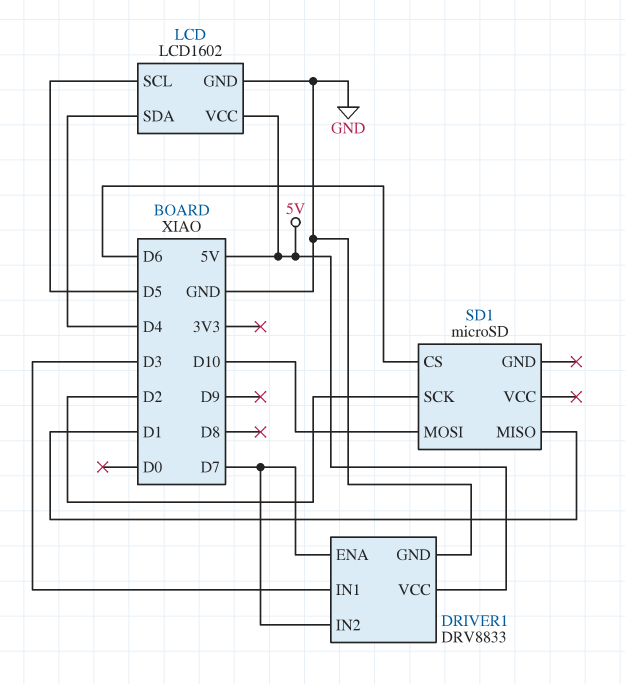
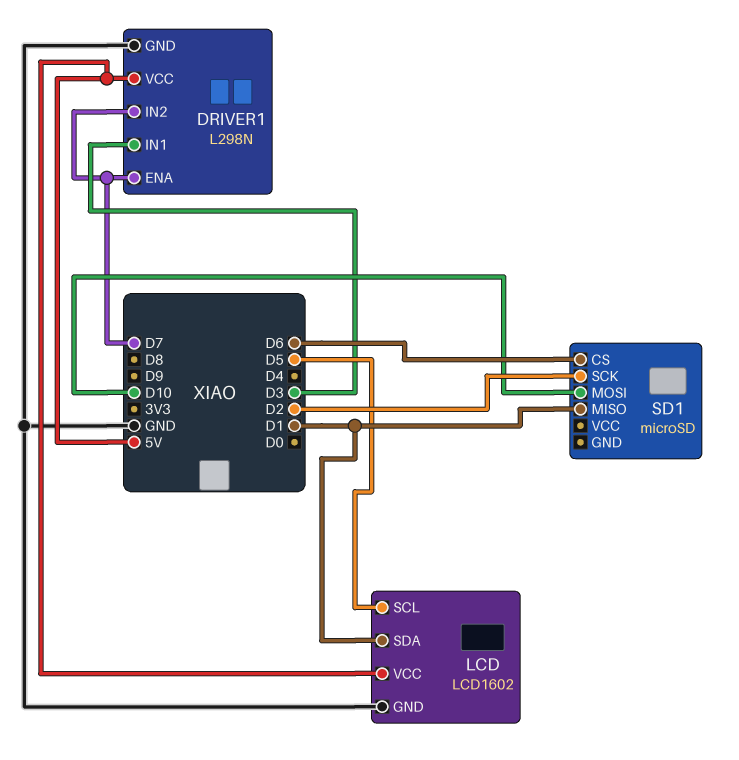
DRIVER1: DRV8833 -> L298N
LCD pin SDA: D4 -> D1

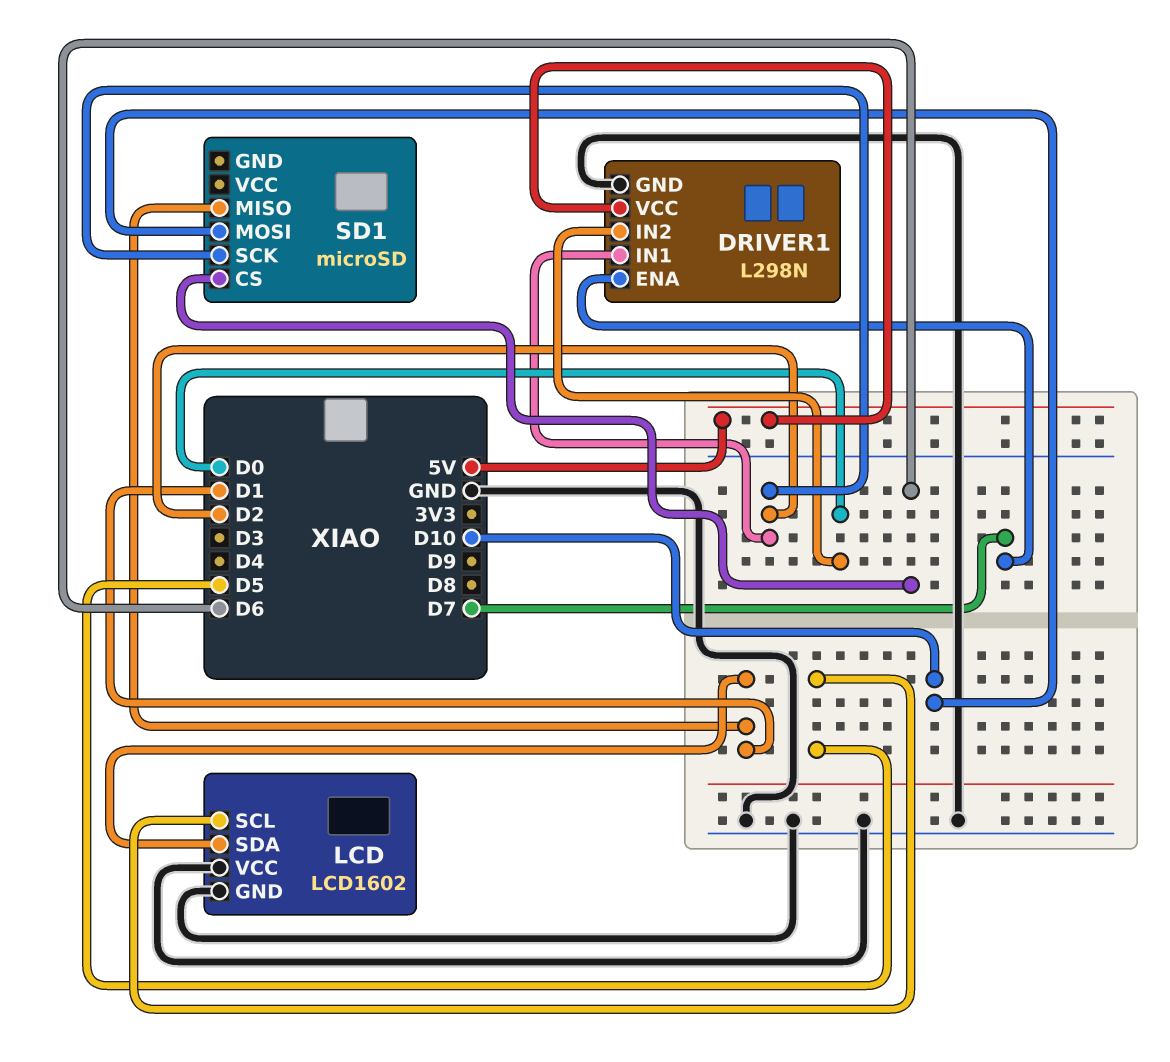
DRIVER1 pin IN1: D3 -> D2
DRIVER1 pin IN2: D7 -> D0
LCD pin VCC: 5V -> GND

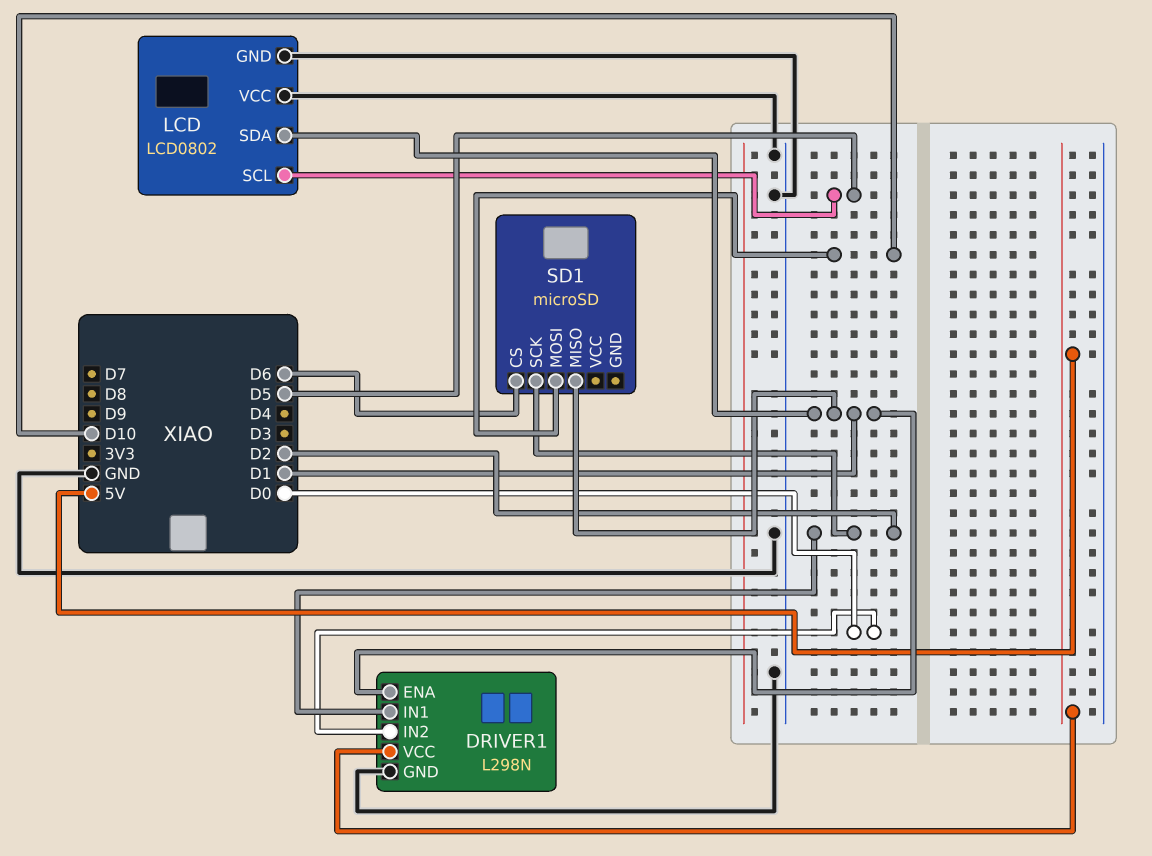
DRIVER1 pin ENA: D7 -> D1
LCD: LCD1602 -> LCD0802

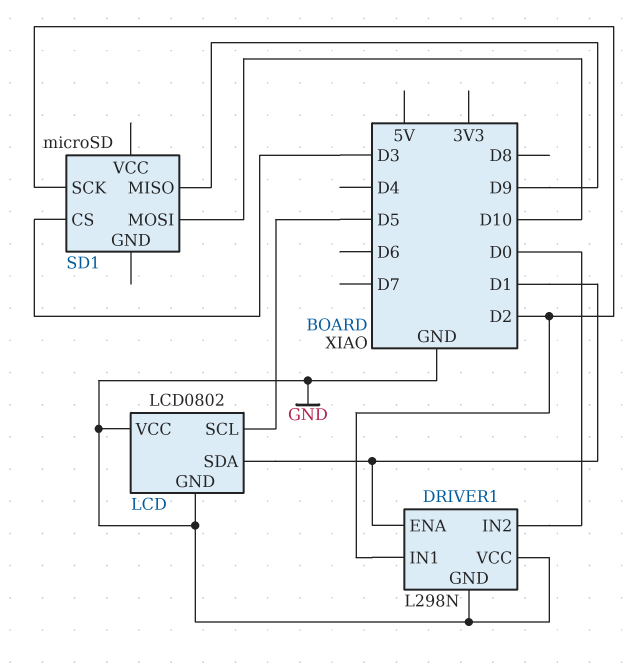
DRIVER1 pin VCC: 5V -> GND
SD1 pin CS: D6 -> D3
SD1 pin MISO: D1 -> D9

